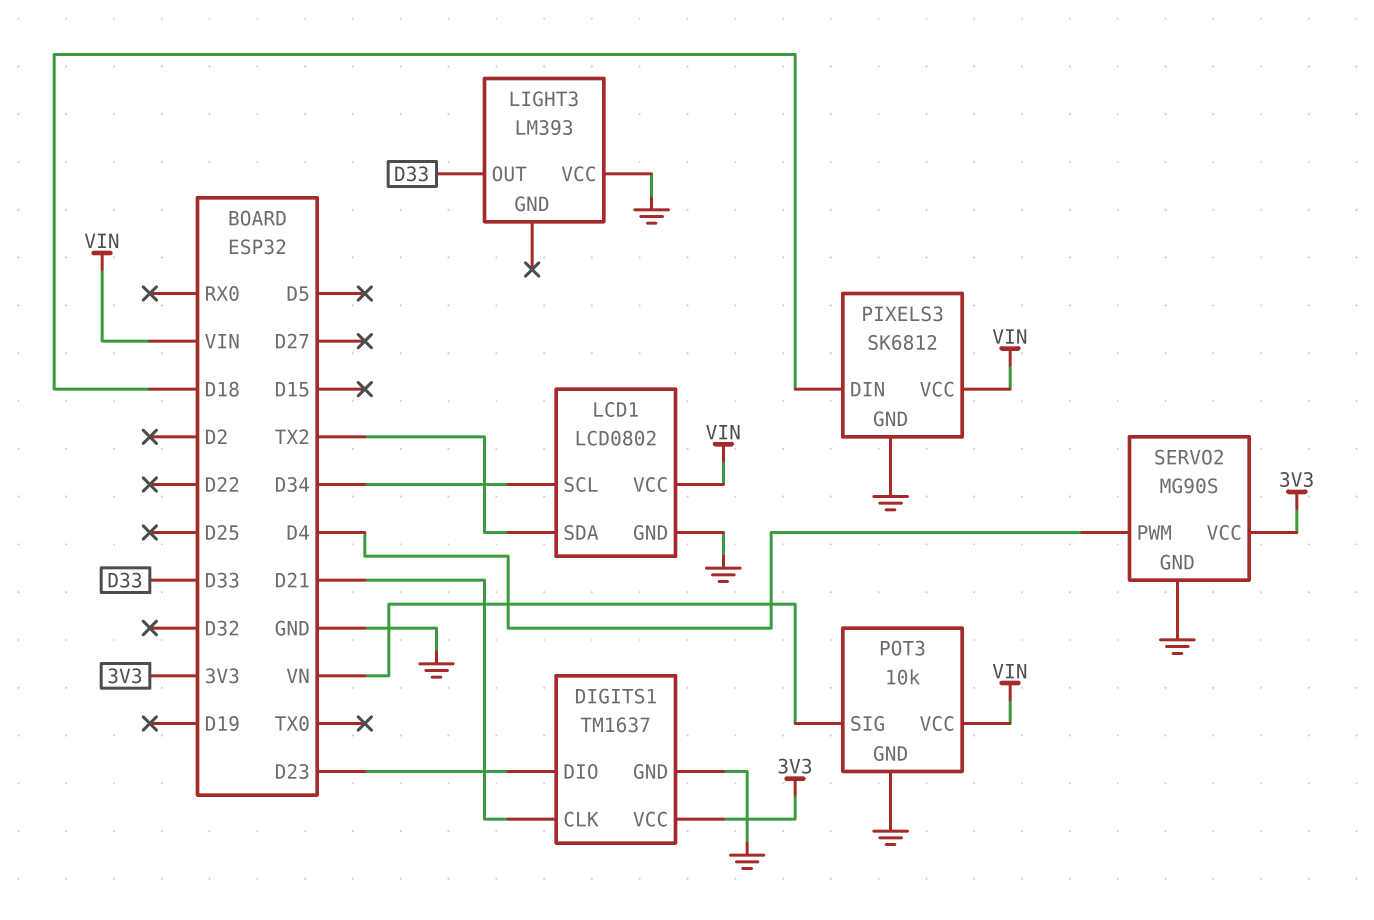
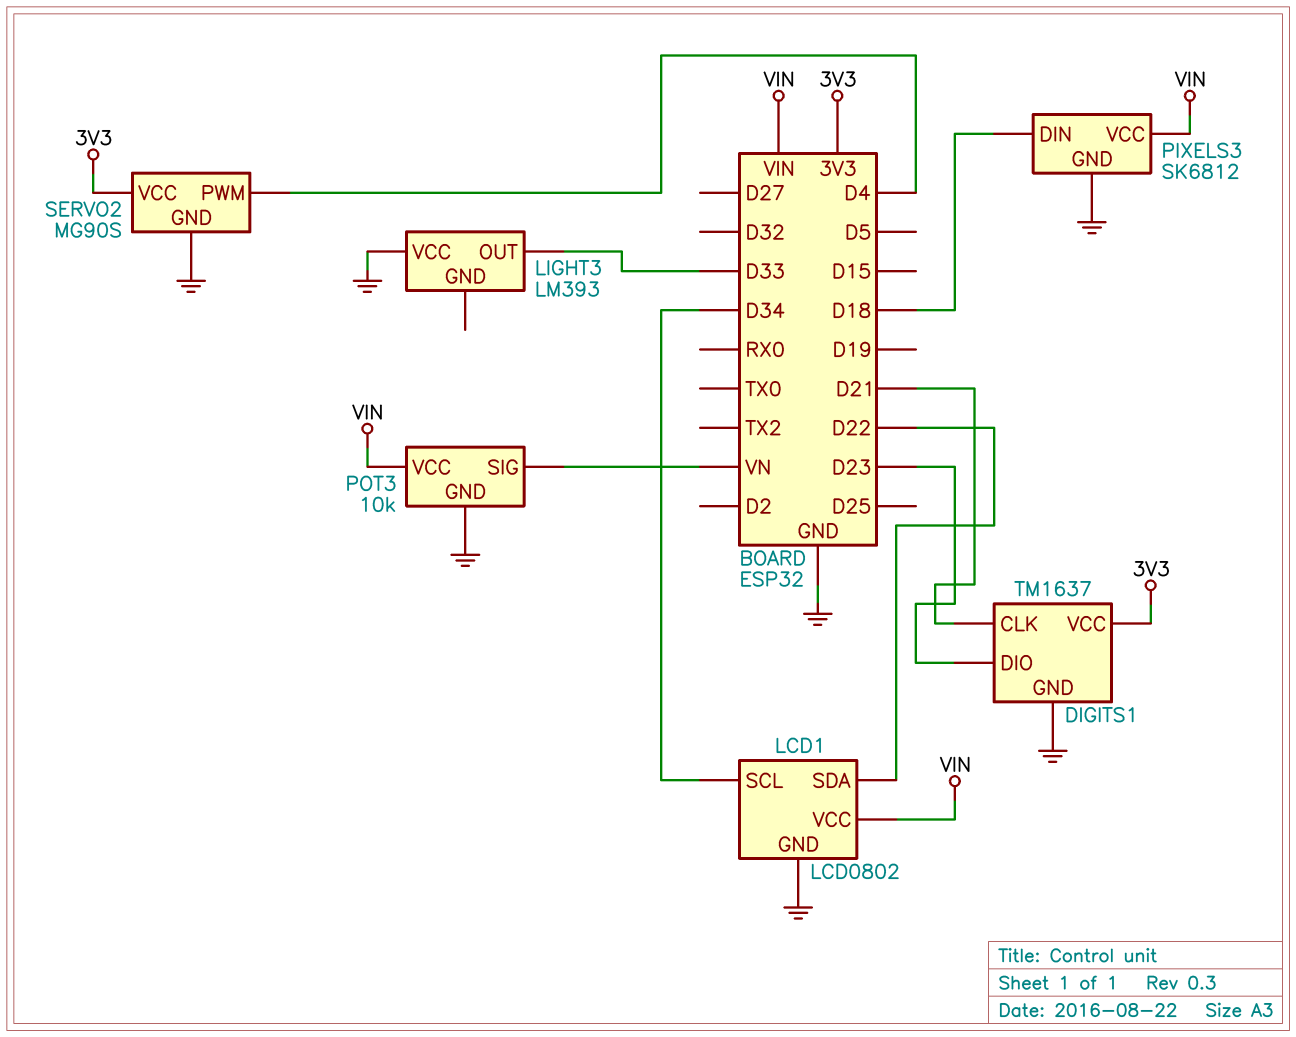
LCD1 pin SDA: TX2 -> D22

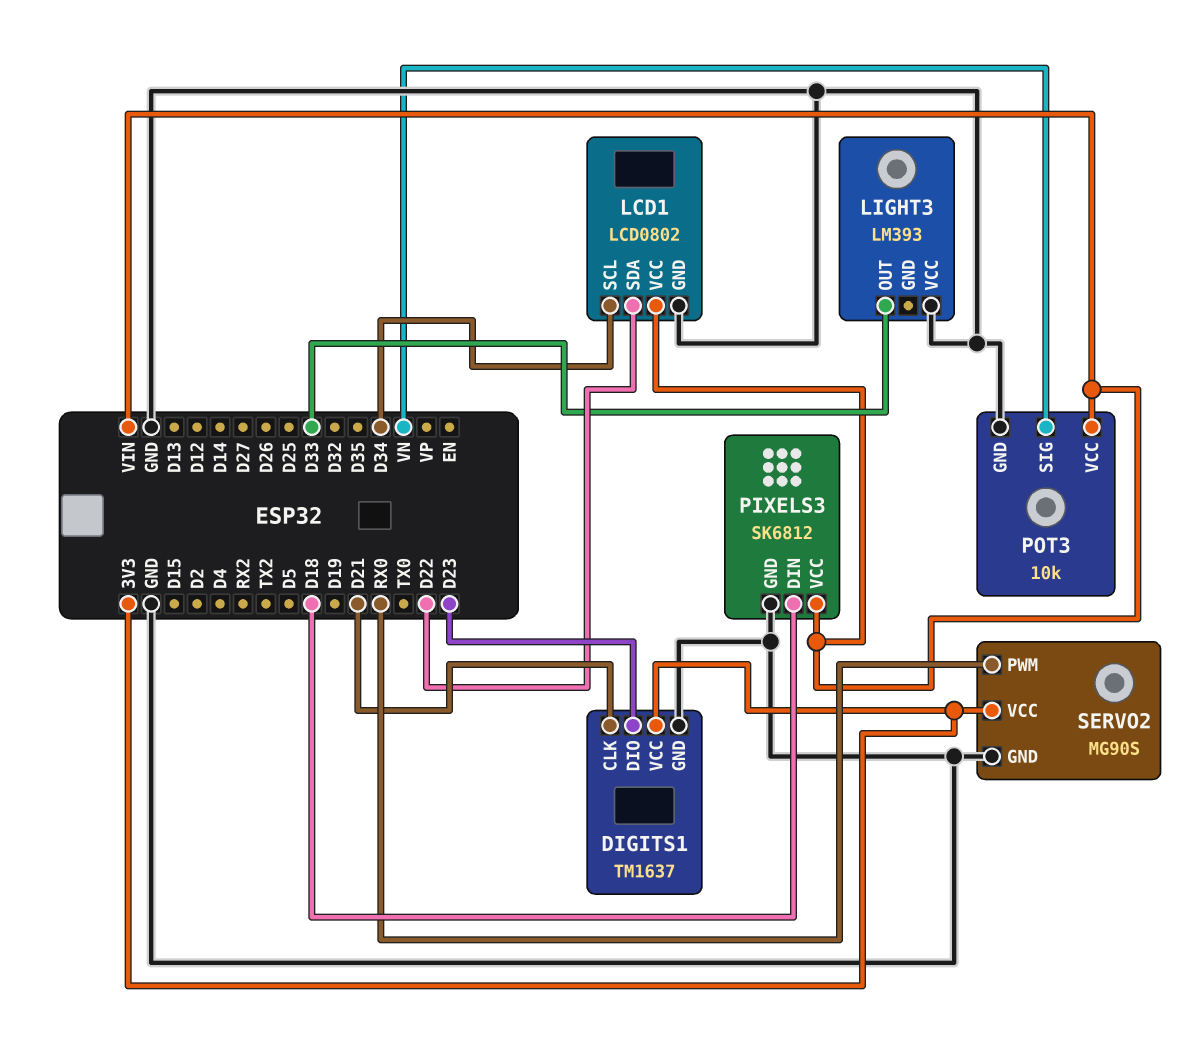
SERVO2 pin PWM: D4 -> RX0

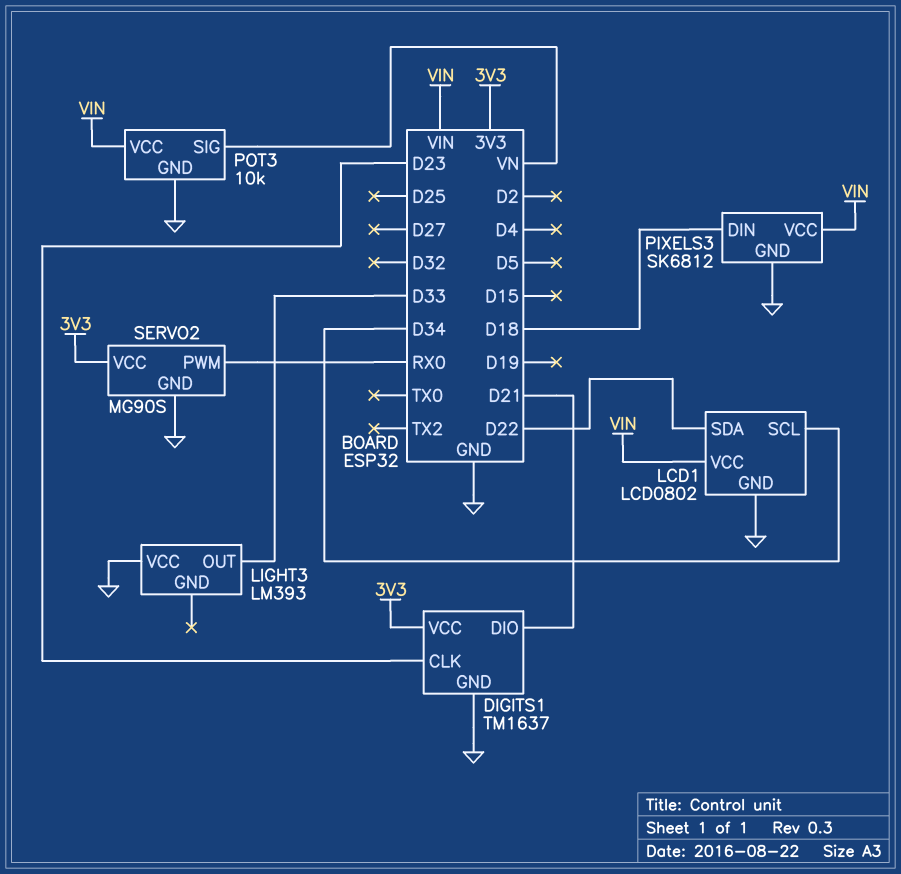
DIGITS1 pin CLK: D21 -> D23
DIGITS1 pin DIO: D23 -> D21

